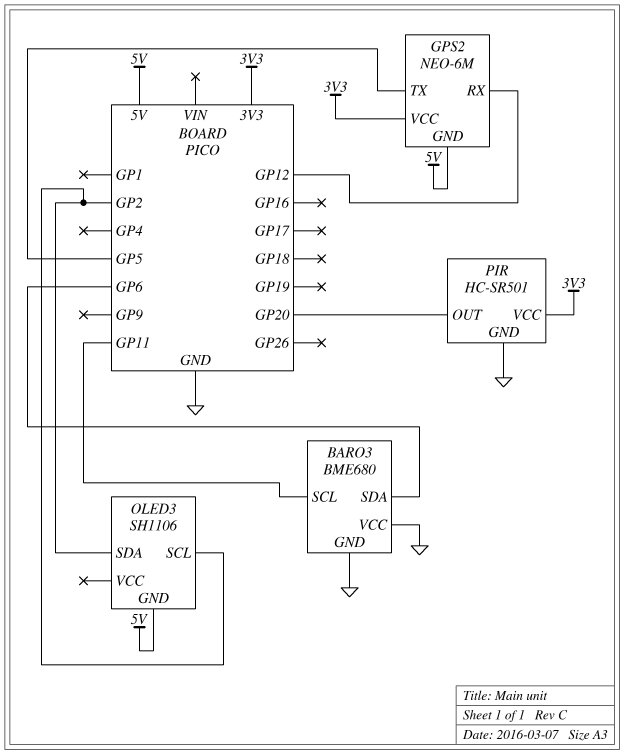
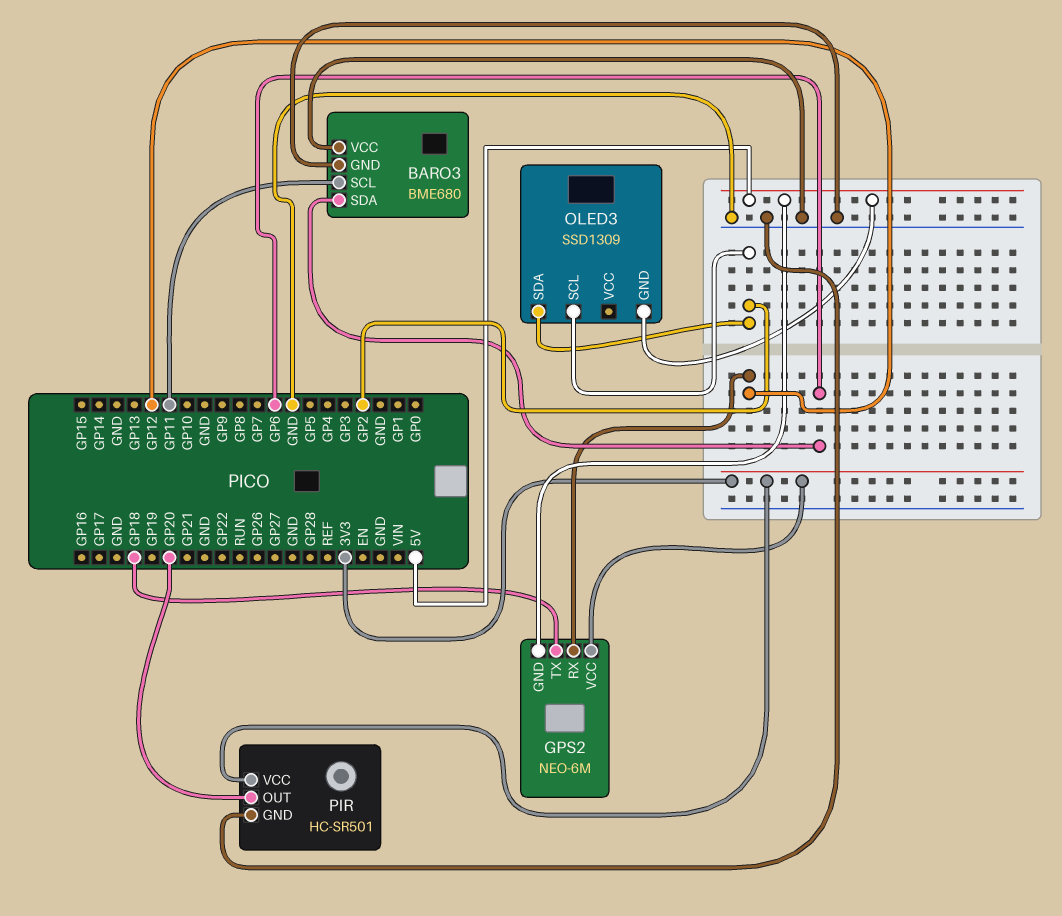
GPS2 pin TX: GP5 -> GP18
OLED3: SH1106 -> SSD1309

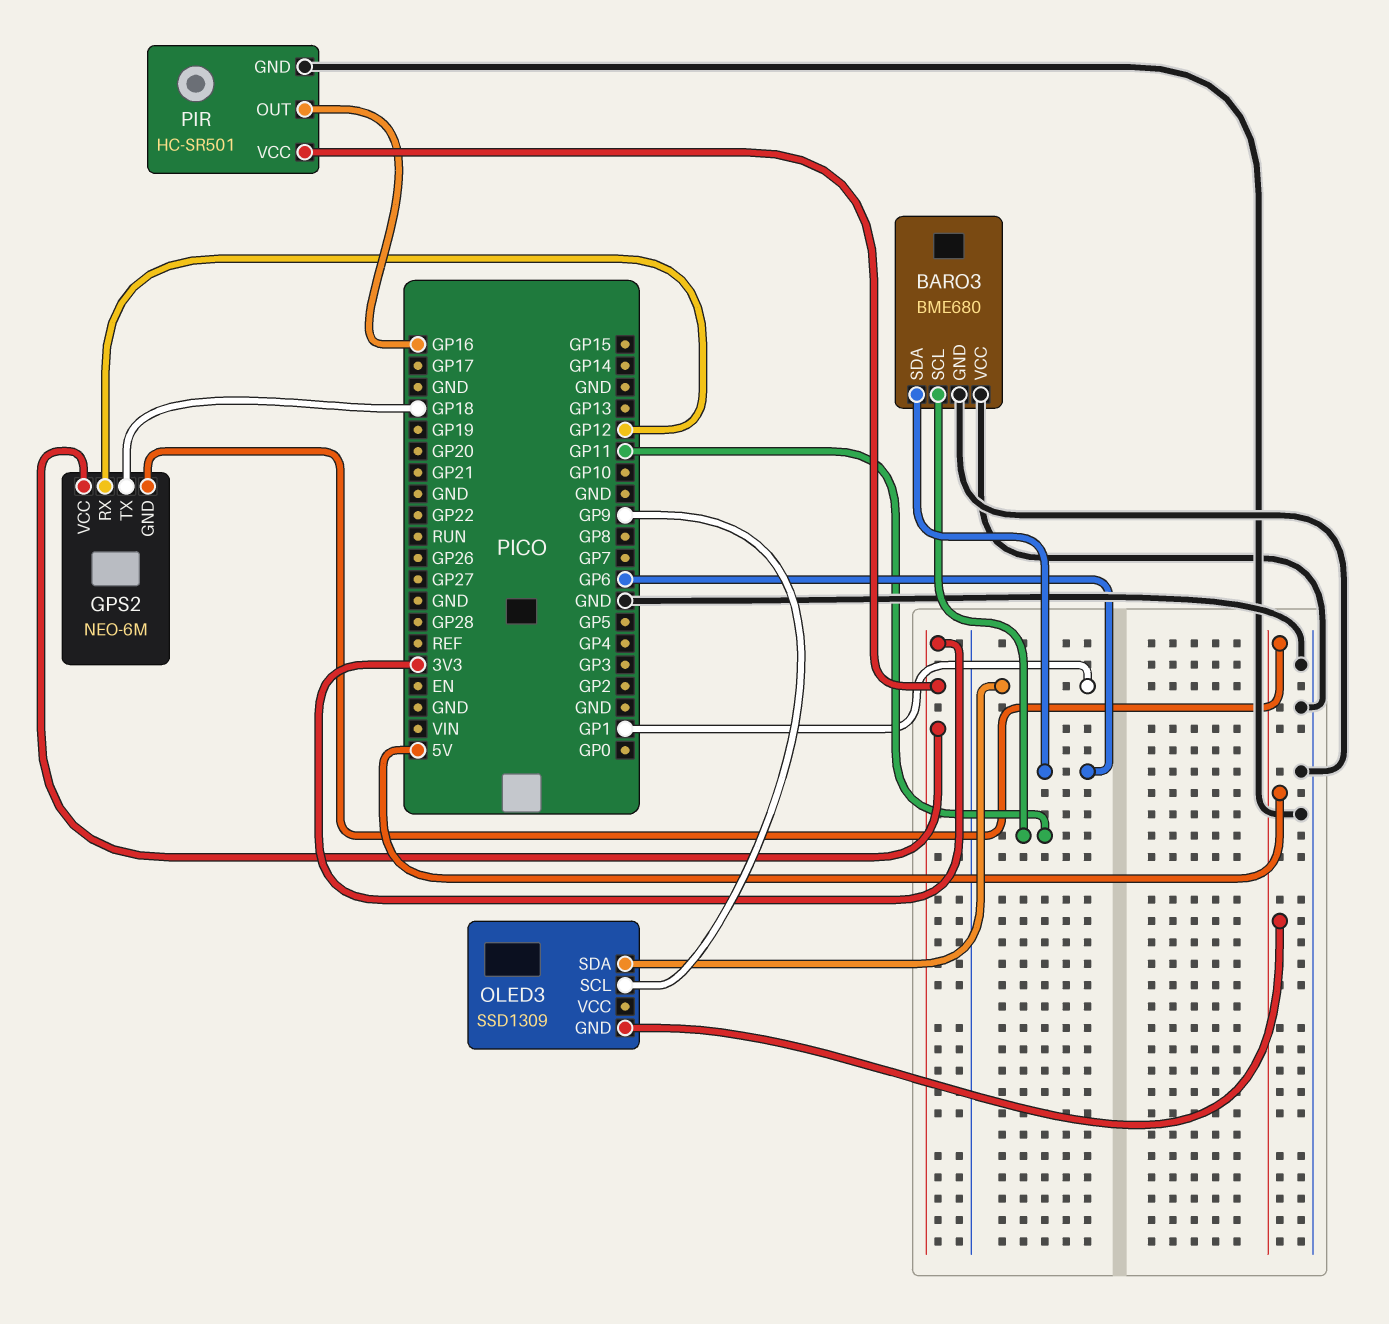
OLED3 pin SCL: GP2 -> GP9
OLED3 pin SDA: GP2 -> GP1
PIR pin OUT: GP20 -> GP16

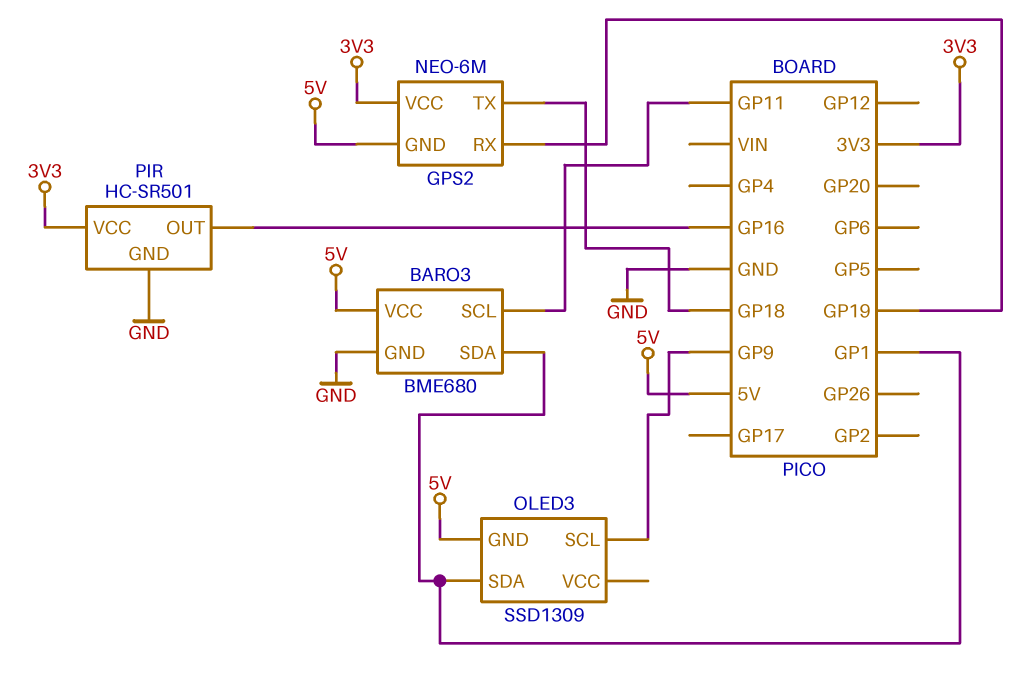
BARO3 pin SDA: GP6 -> GP1
BARO3 pin VCC: GND -> 5V
GPS2 pin RX: GP12 -> GP19

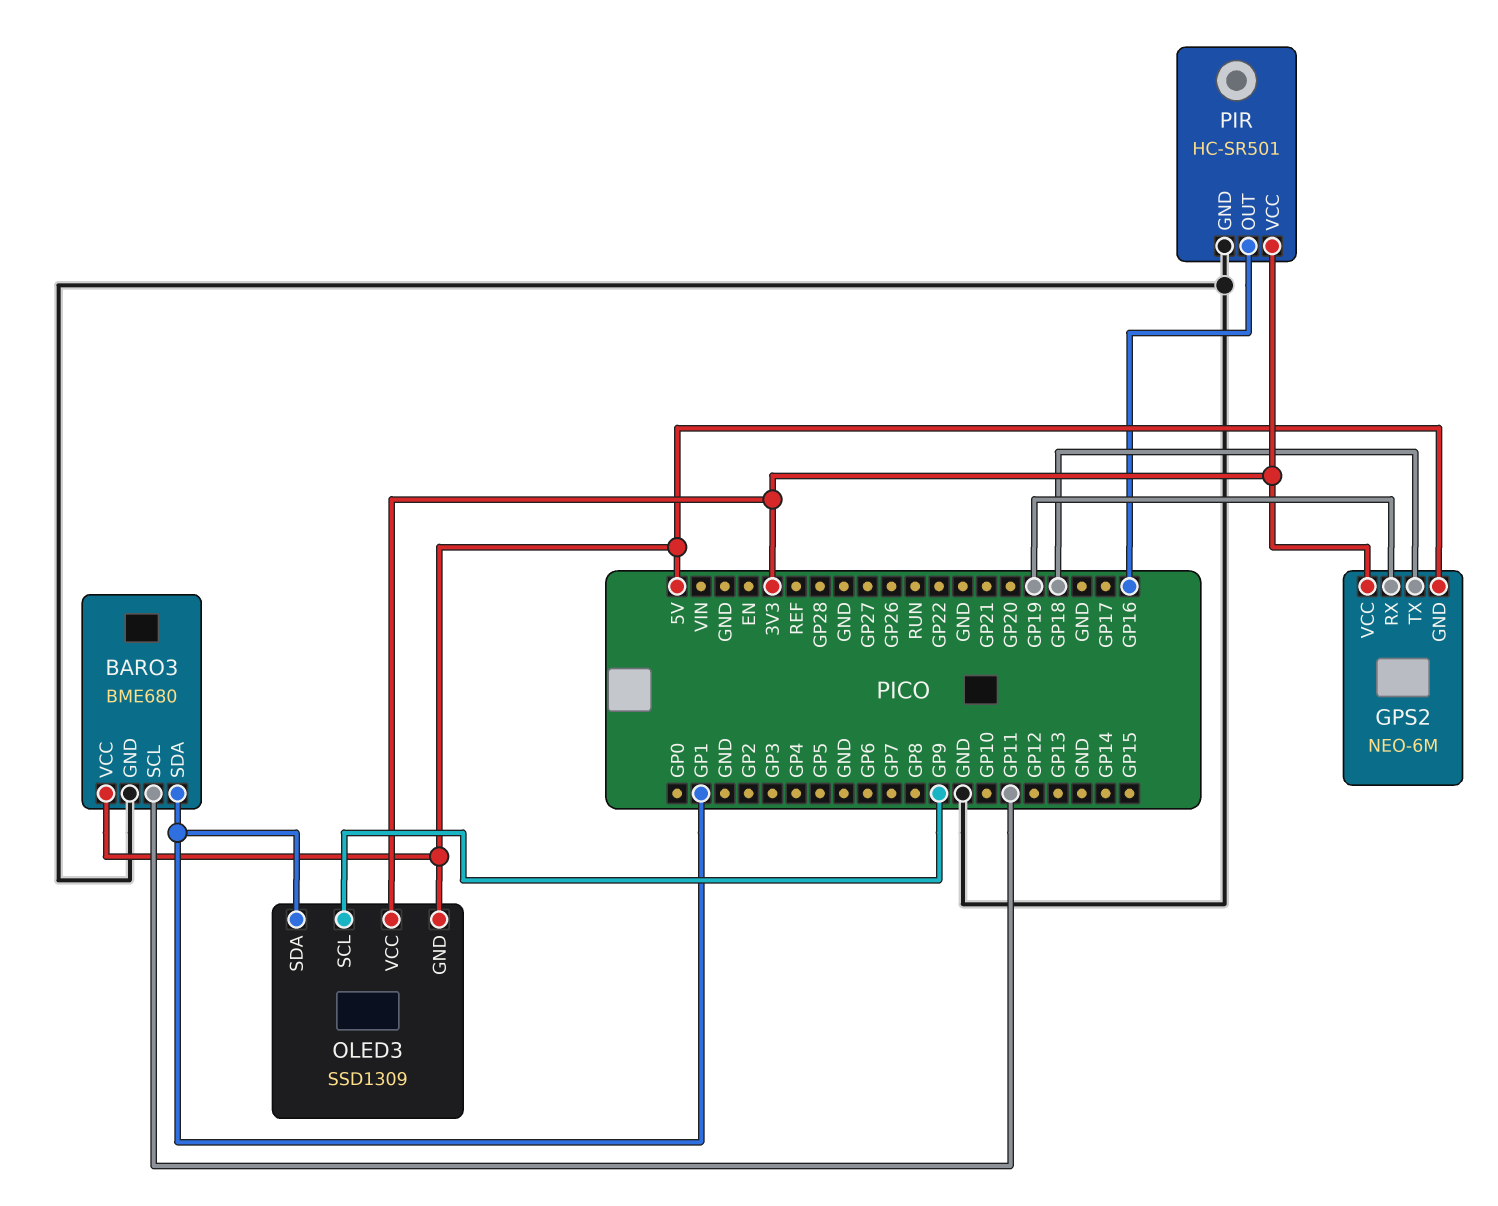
OLED3 pin VCC: none -> 3V3

